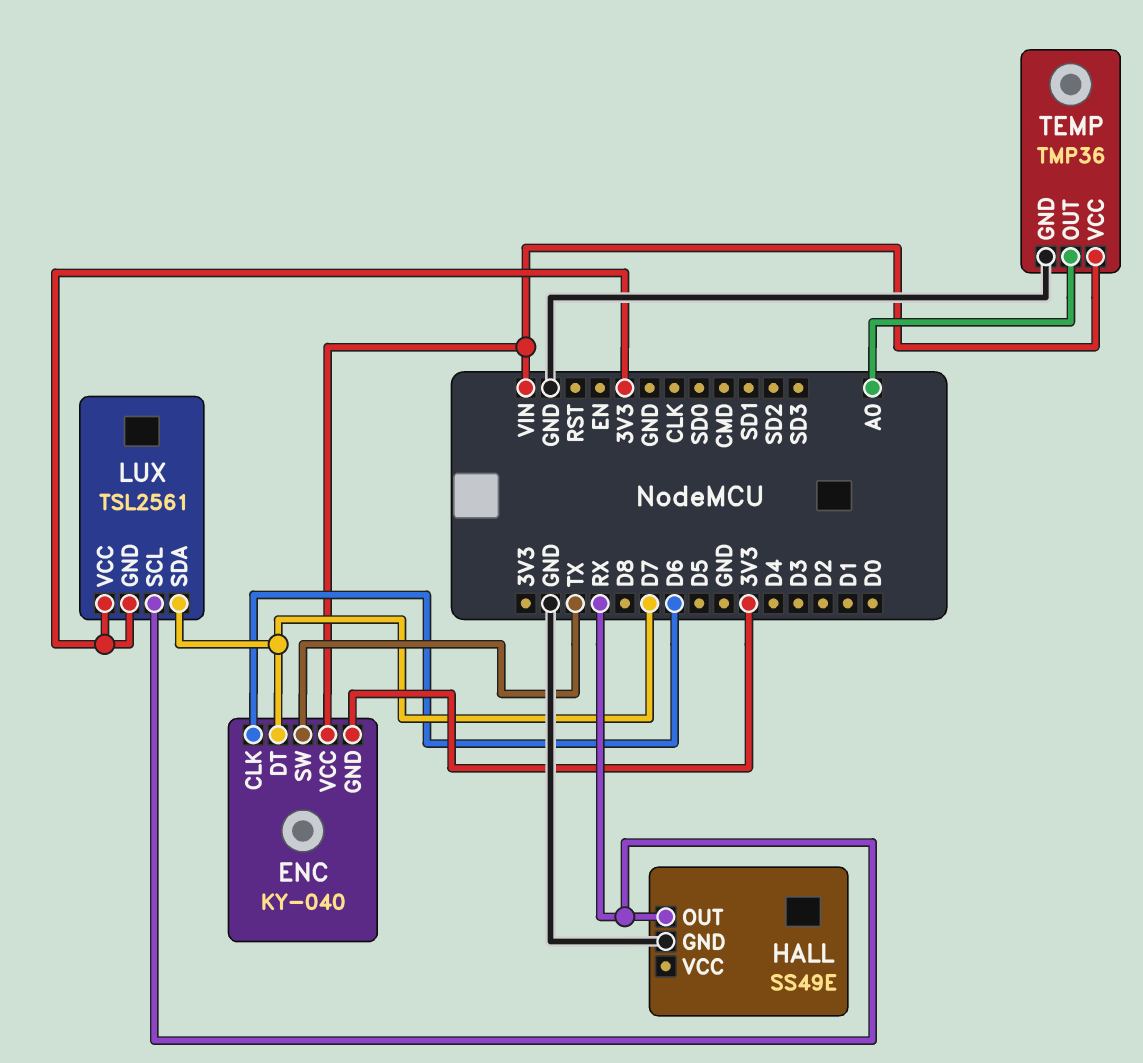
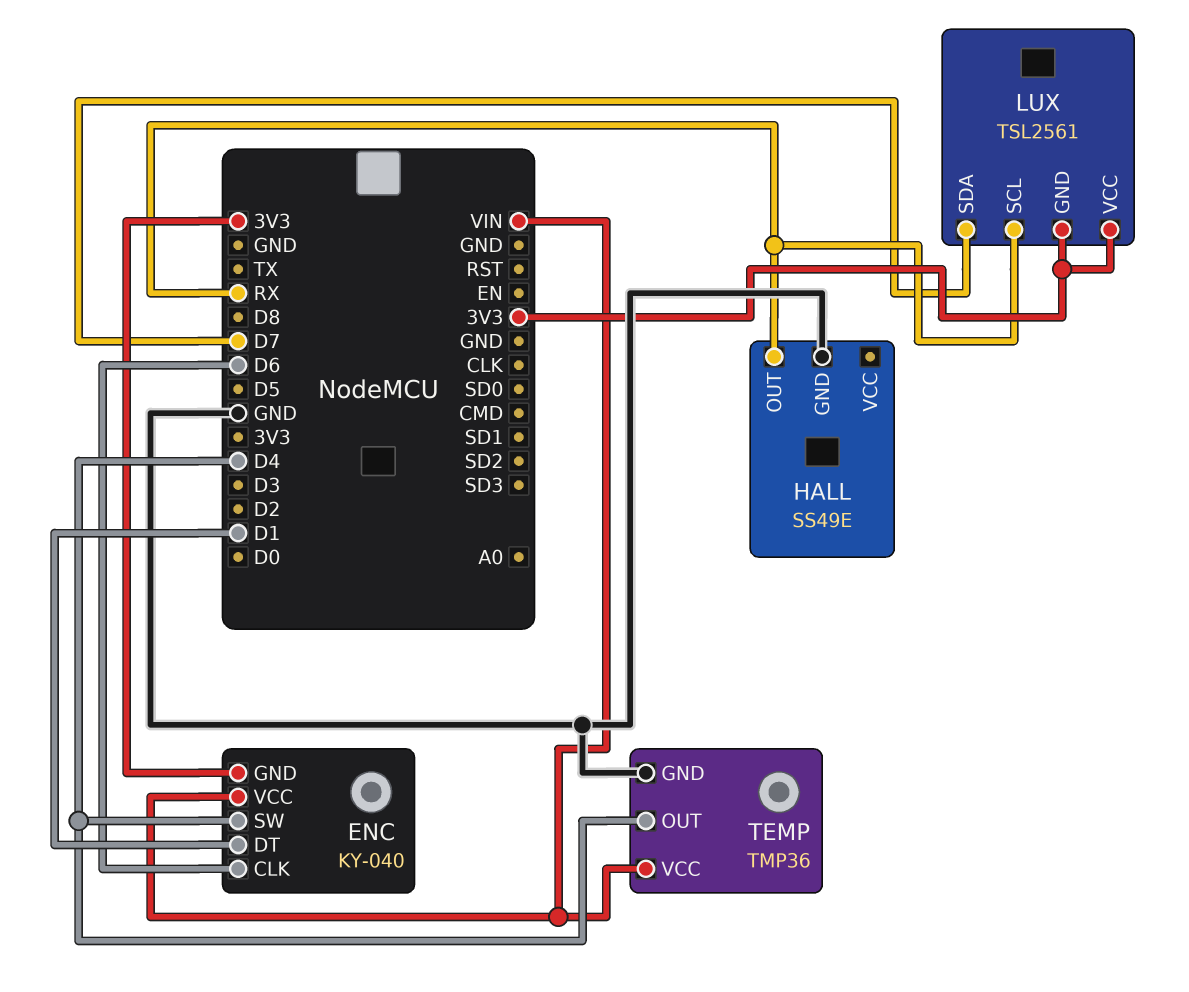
ENC pin DT: D7 -> D1
ENC pin SW: TX -> D4
TEMP pin OUT: A0 -> D4

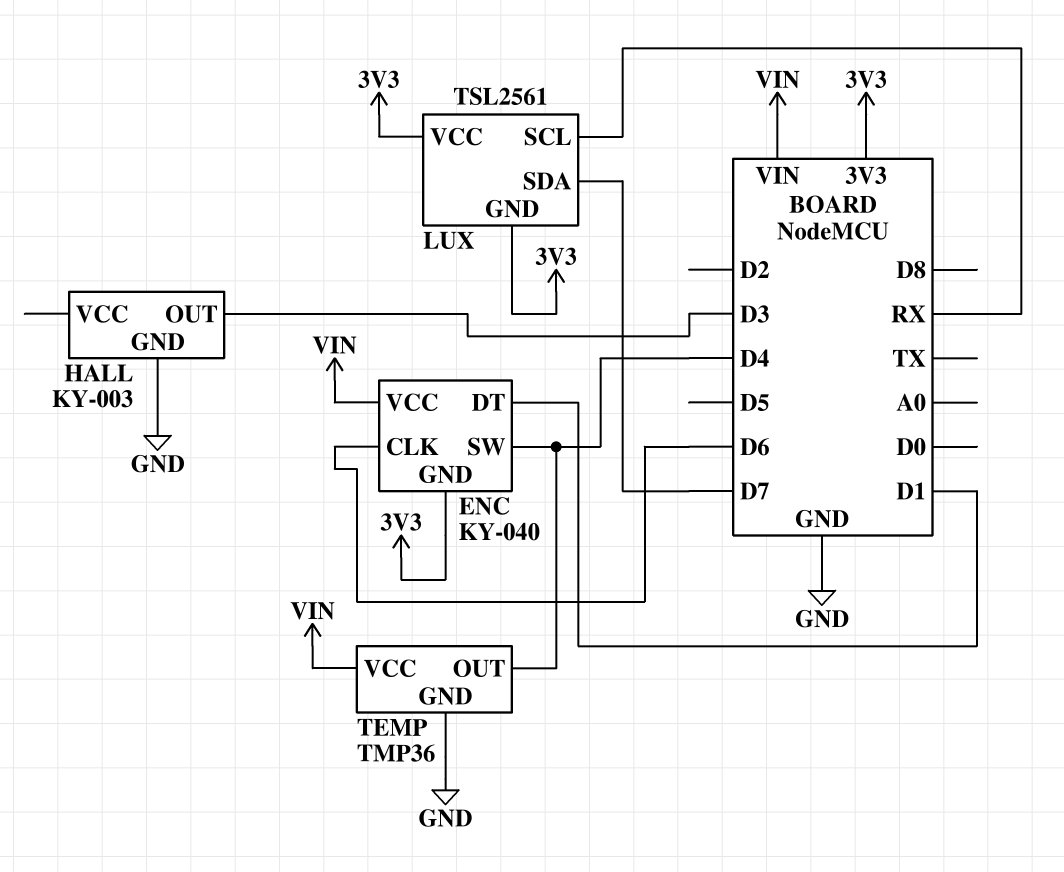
HALL: SS49E -> KY-003
HALL pin OUT: RX -> D3

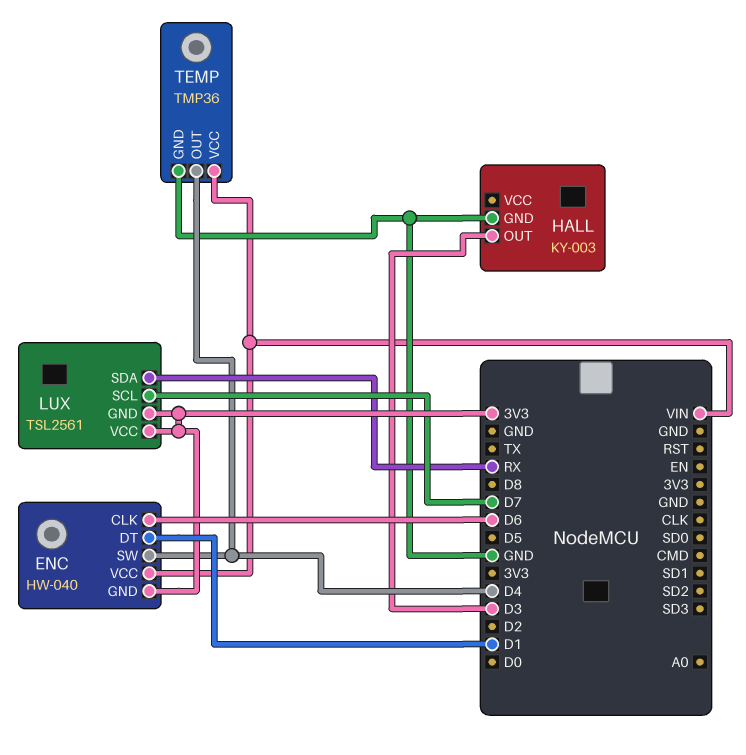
ENC: KY-040 -> HW-040
LUX pin SCL: RX -> D7
LUX pin SDA: D7 -> RX

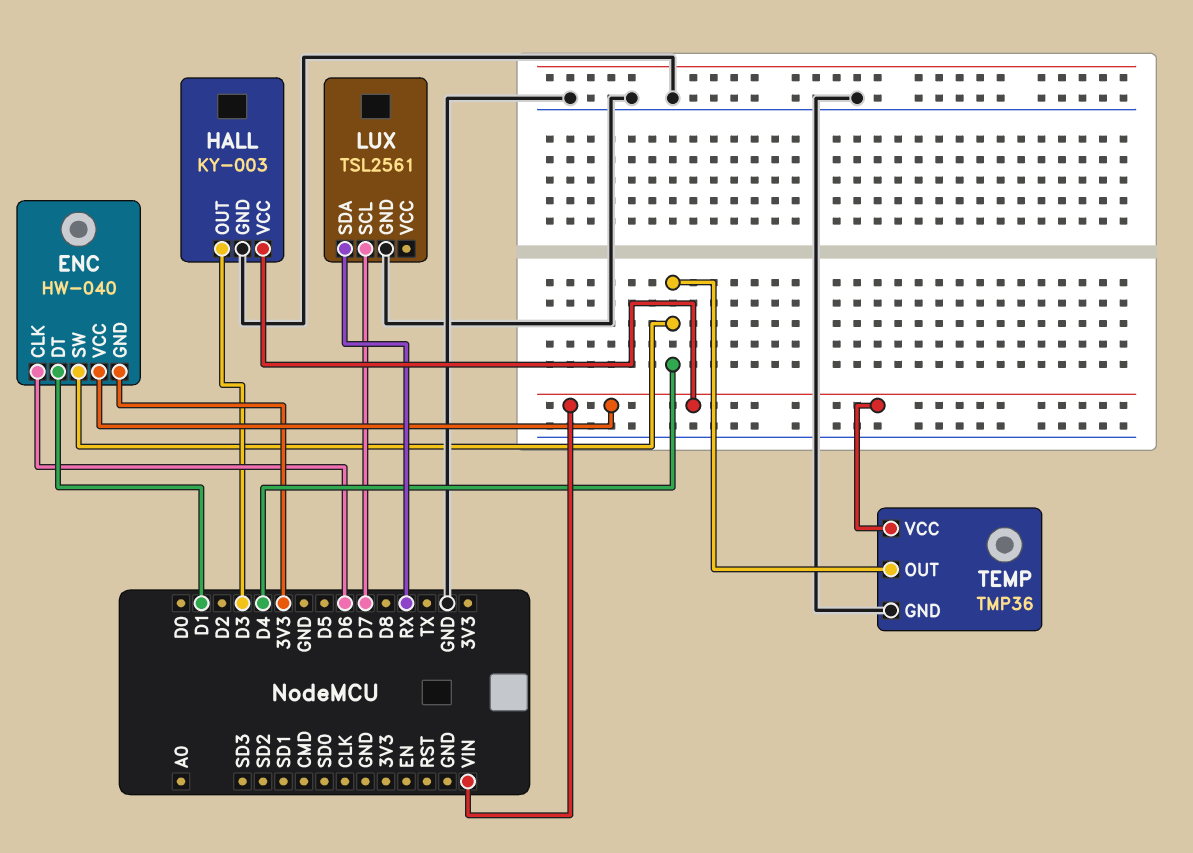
HALL pin VCC: none -> VIN
LUX pin GND: 3V3 -> GND
LUX pin VCC: 3V3 -> none

